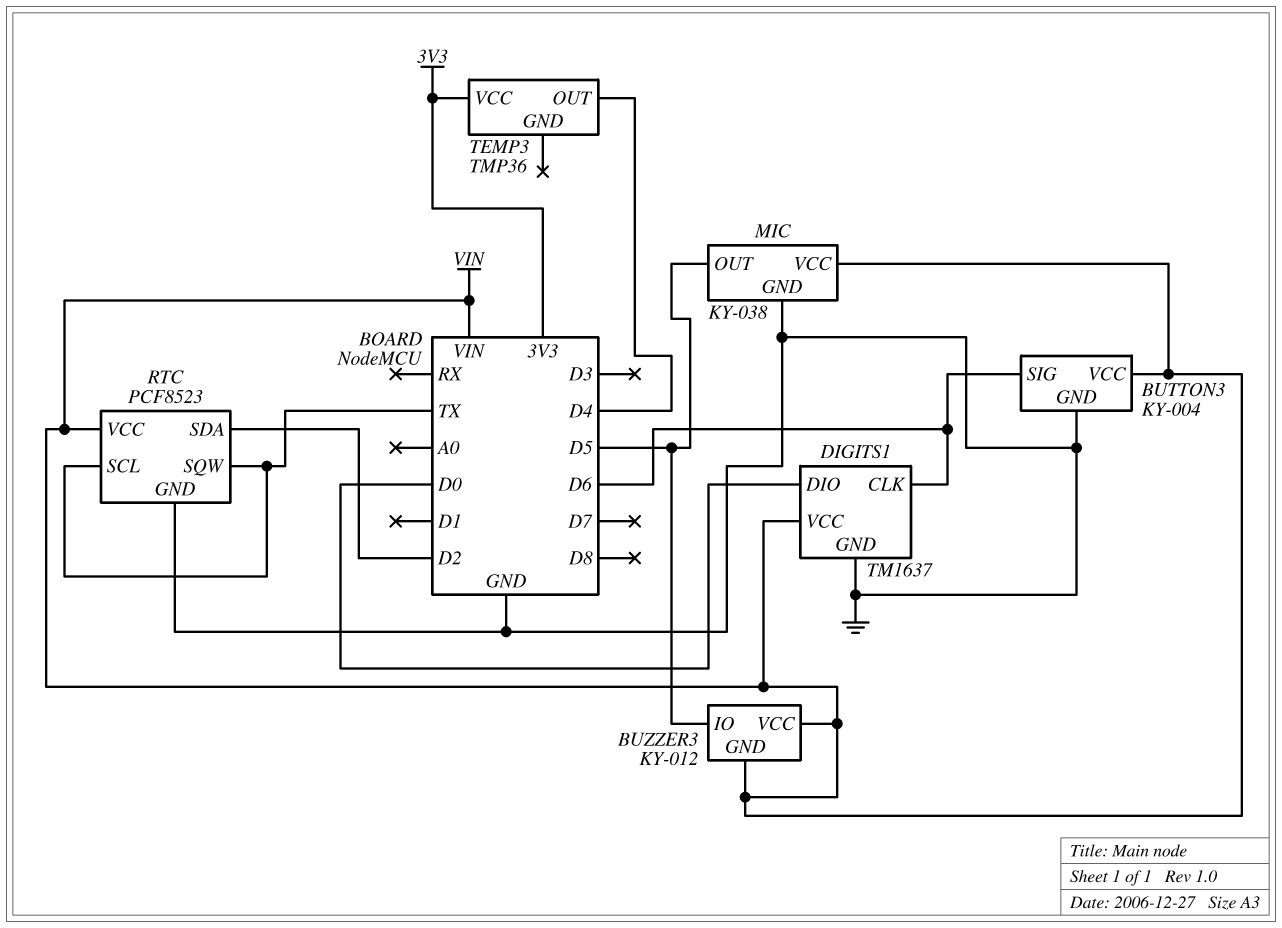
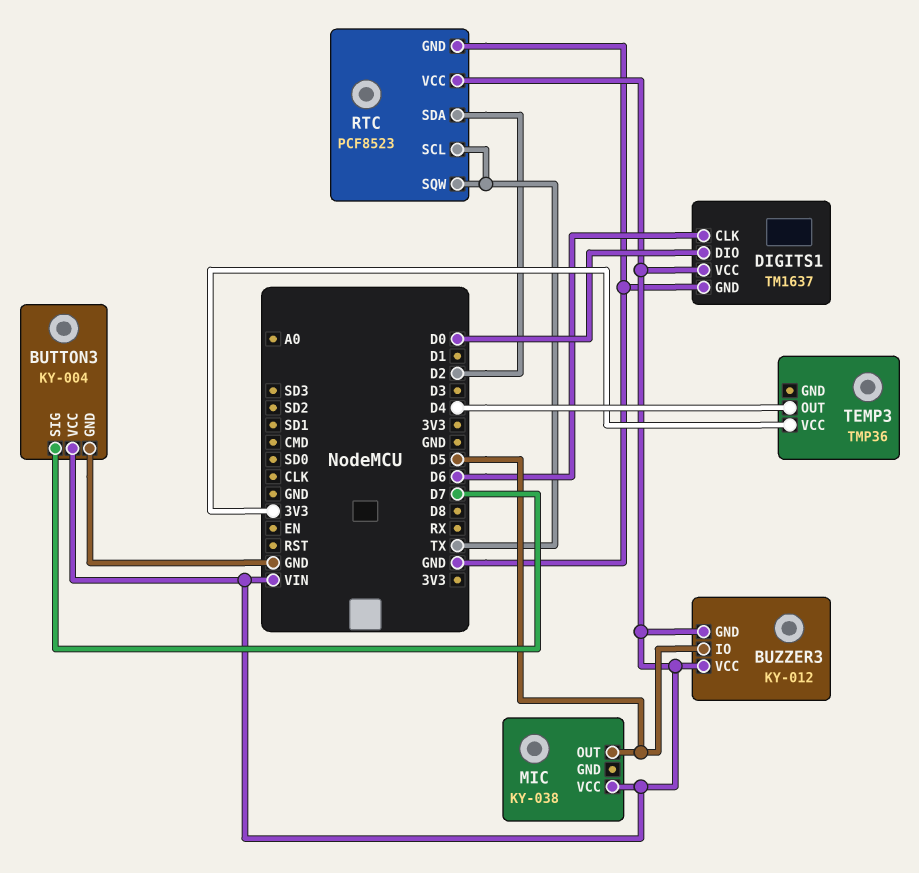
BUTTON3 pin SIG: D6 -> D7
MIC pin GND: GND -> none

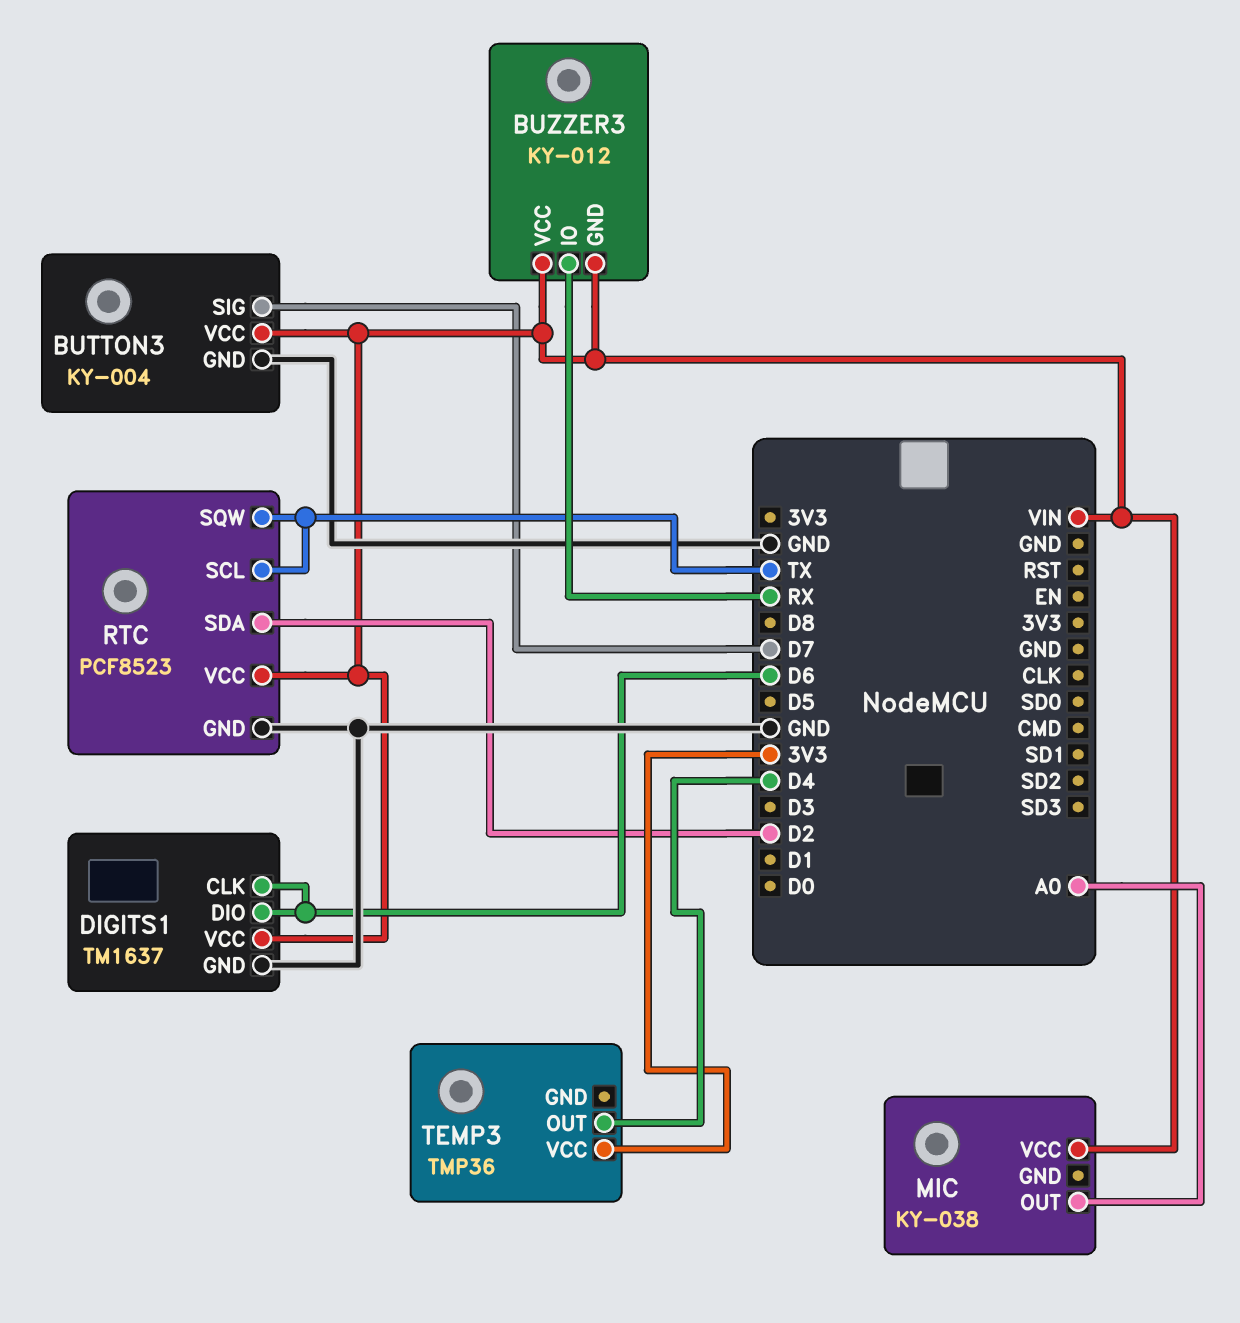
BUZZER3 pin IO: D5 -> RX
DIGITS1 pin DIO: D0 -> D6
MIC pin OUT: D5 -> A0

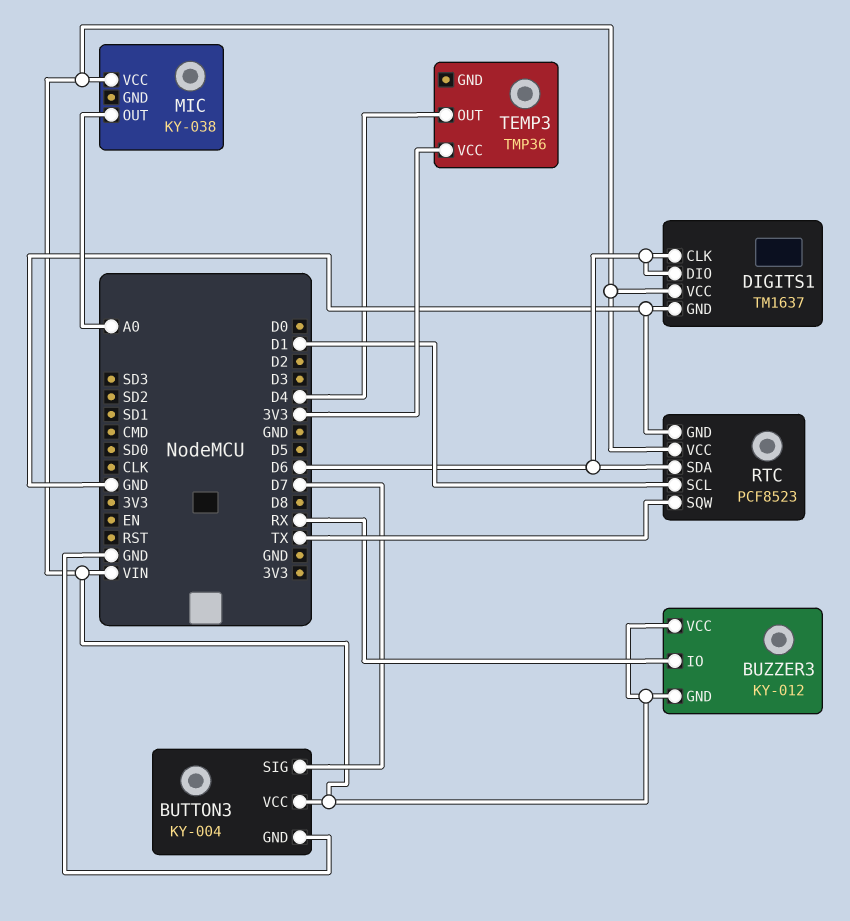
RTC pin SCL: TX -> D1
RTC pin SDA: D2 -> D6

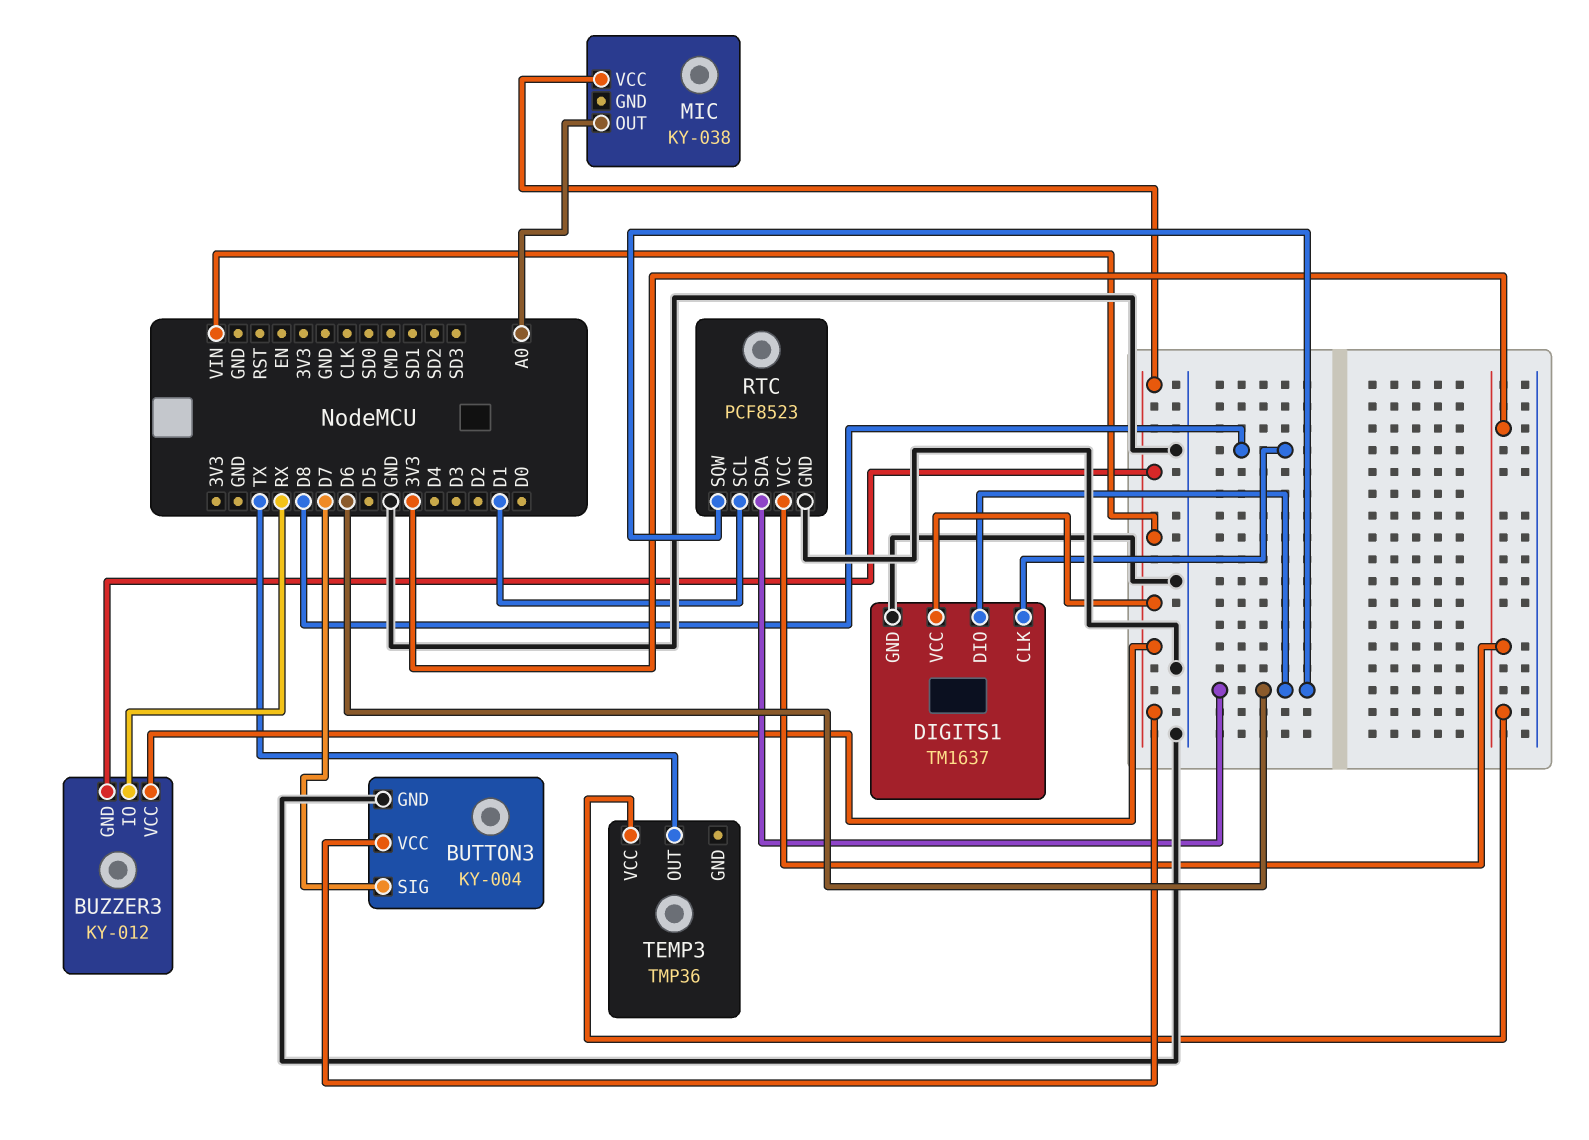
DIGITS1 pin CLK: D6 -> D8
RTC pin SQW: TX -> D6
RTC pin VCC: VIN -> 3V3
TEMP3 pin OUT: D4 -> TX

